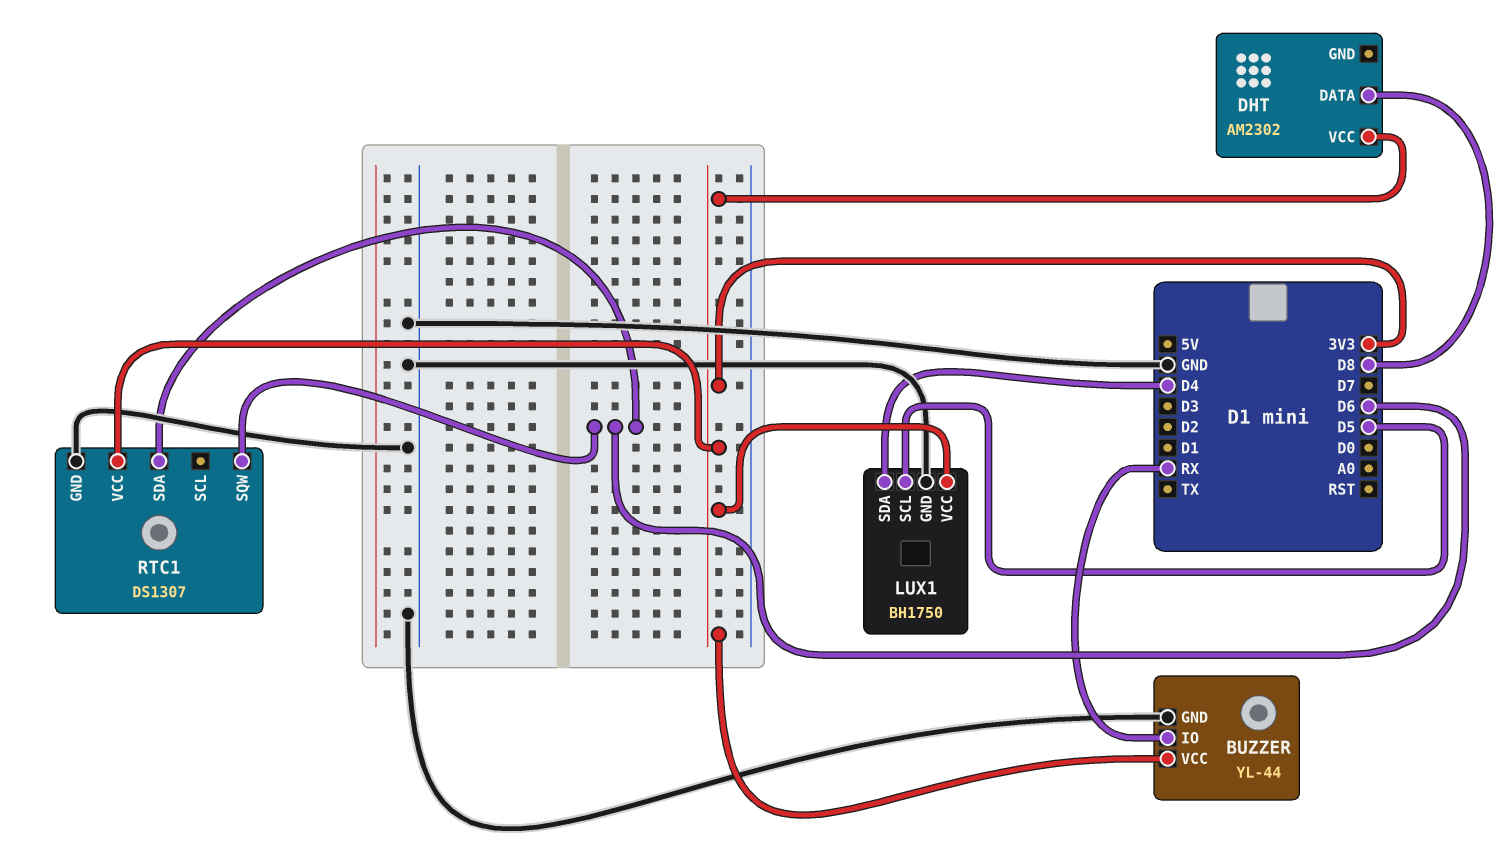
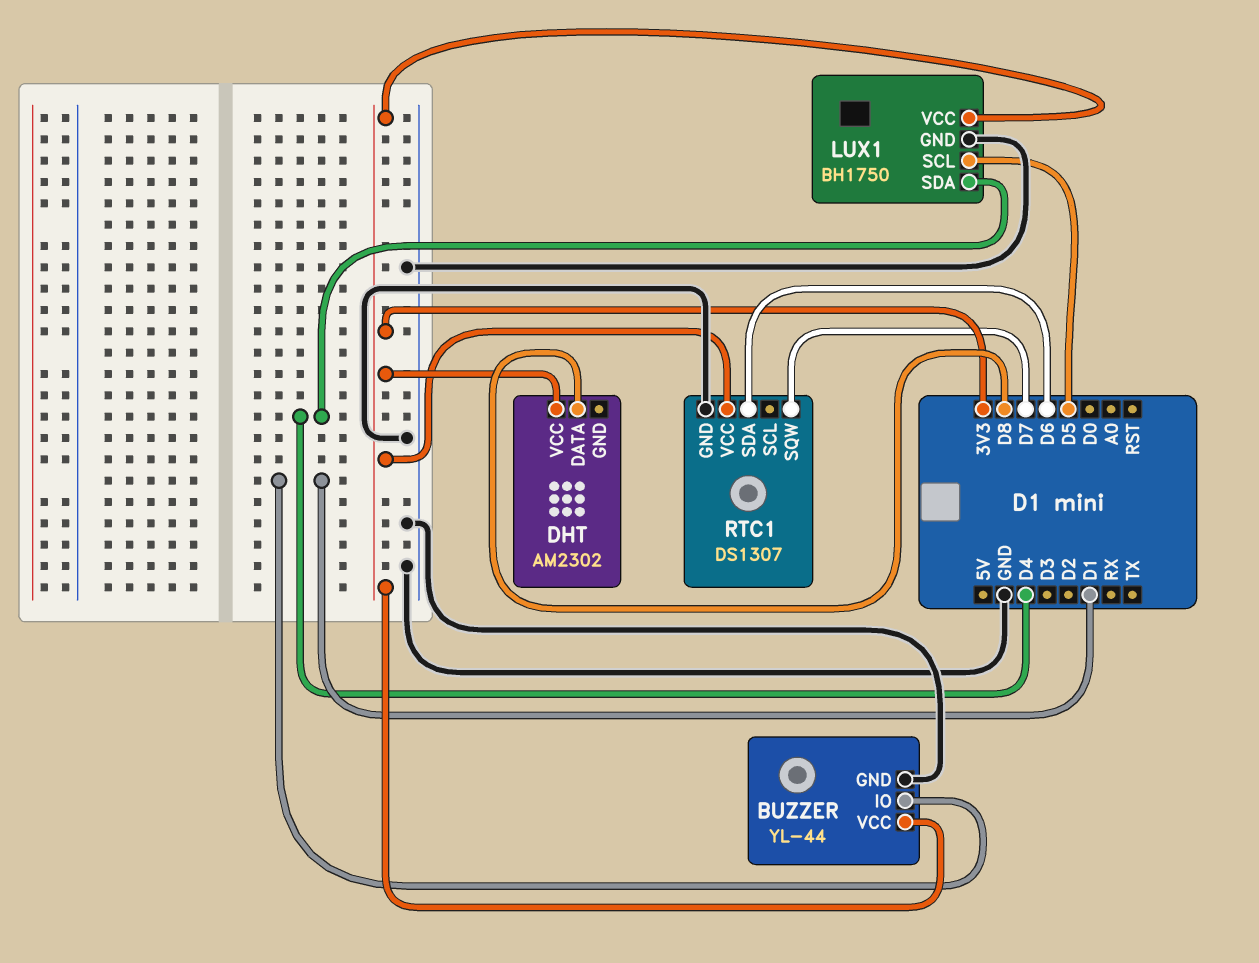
BUZZER pin IO: RX -> D1
RTC1 pin SQW: D6 -> D7

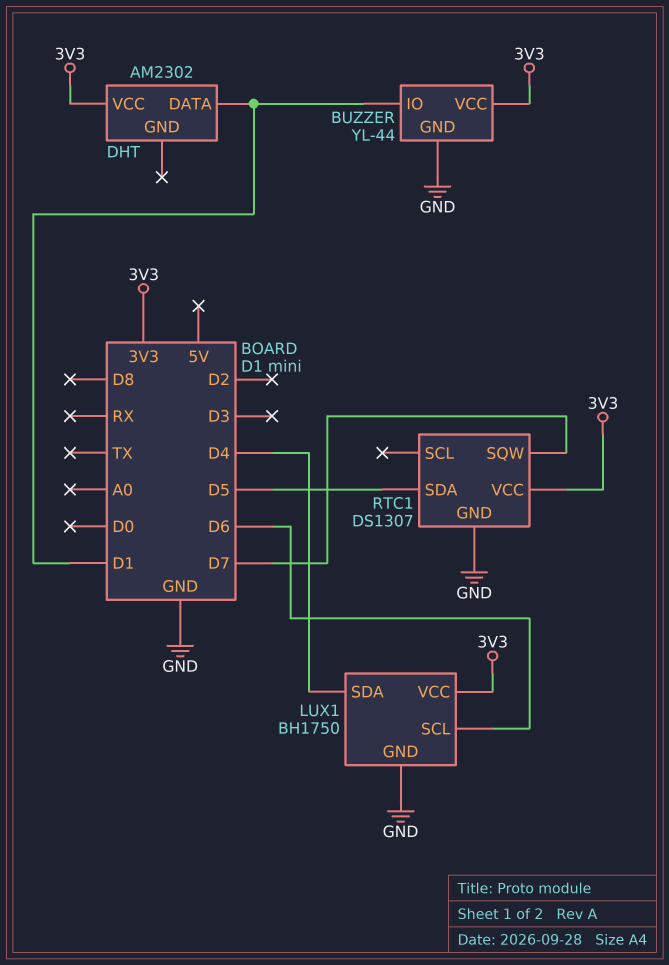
DHT pin DATA: D8 -> D1
LUX1 pin SCL: D5 -> D6
RTC1 pin SDA: D6 -> D5

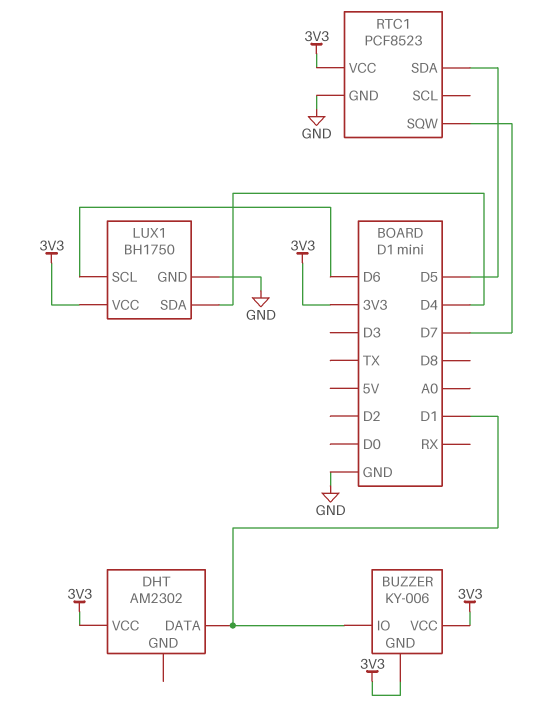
BUZZER: YL-44 -> KY-006
BUZZER pin GND: GND -> 3V3
RTC1: DS1307 -> PCF8523

